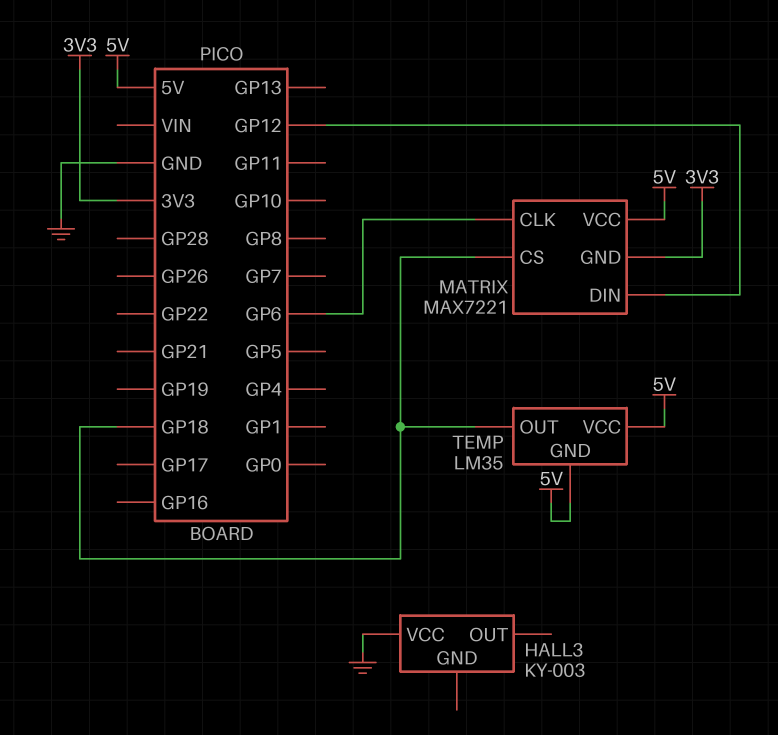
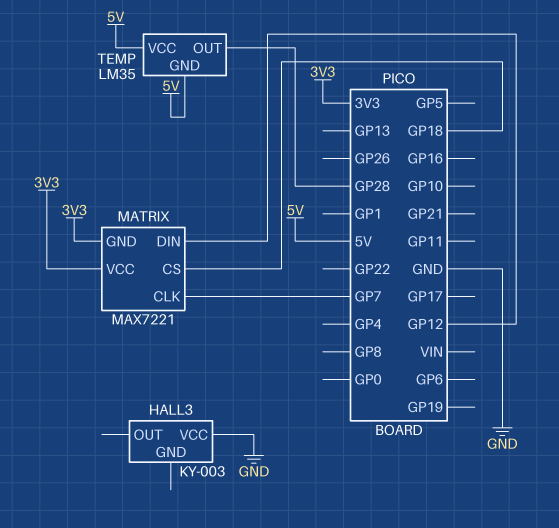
MATRIX pin CLK: GP6 -> GP7
MATRIX pin VCC: 5V -> 3V3
TEMP pin OUT: GP18 -> GP28

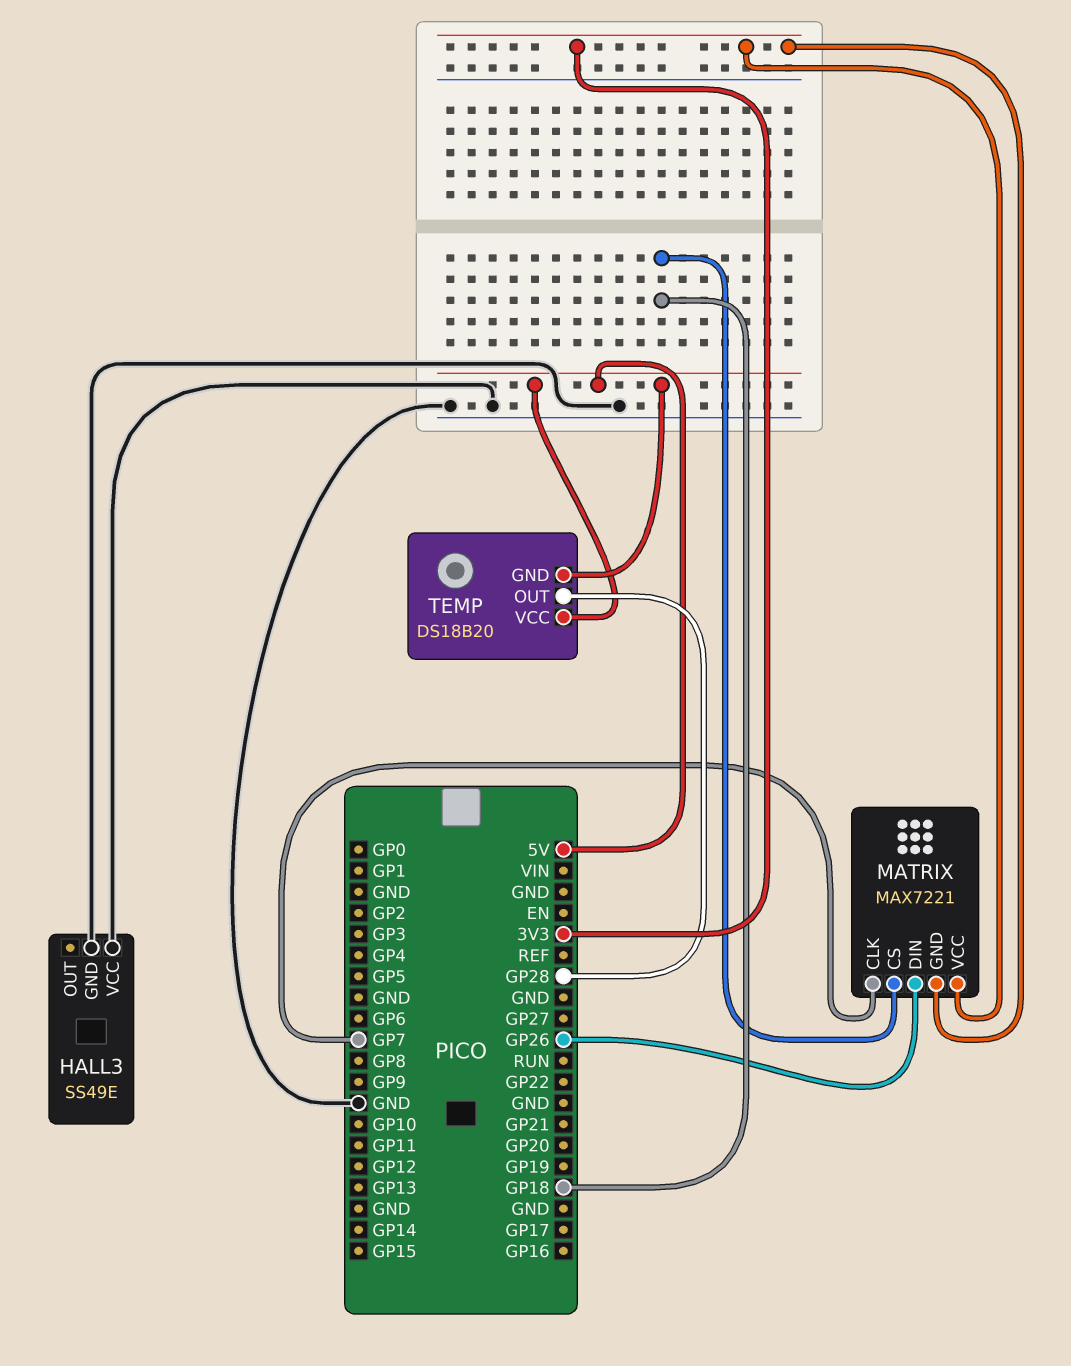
HALL3: KY-003 -> SS49E
HALL3 pin GND: none -> GND
MATRIX pin DIN: GP12 -> GP26
TEMP: LM35 -> DS18B20

